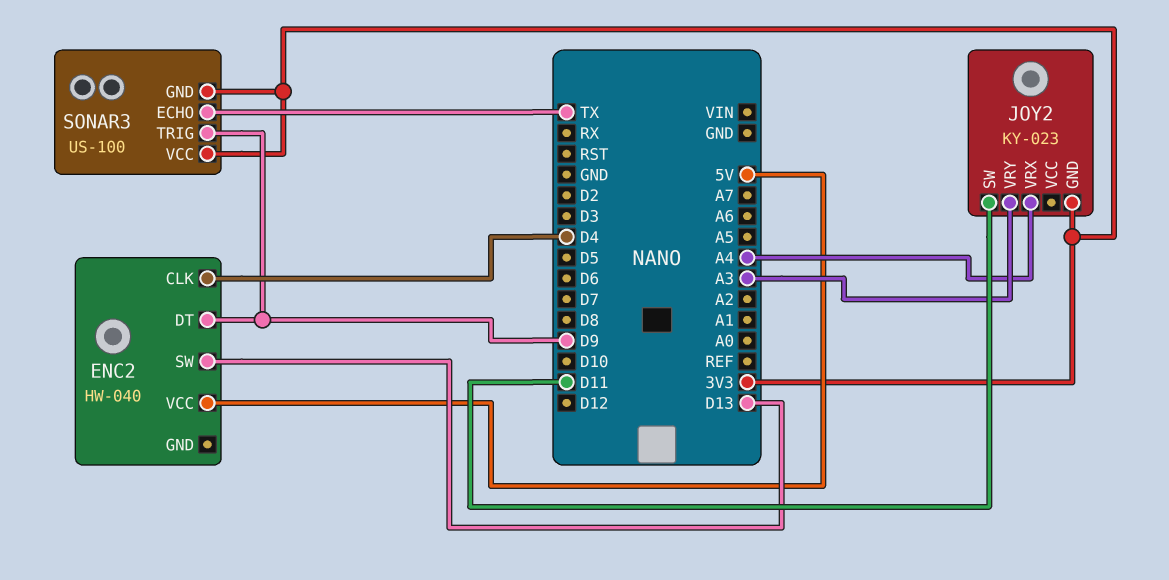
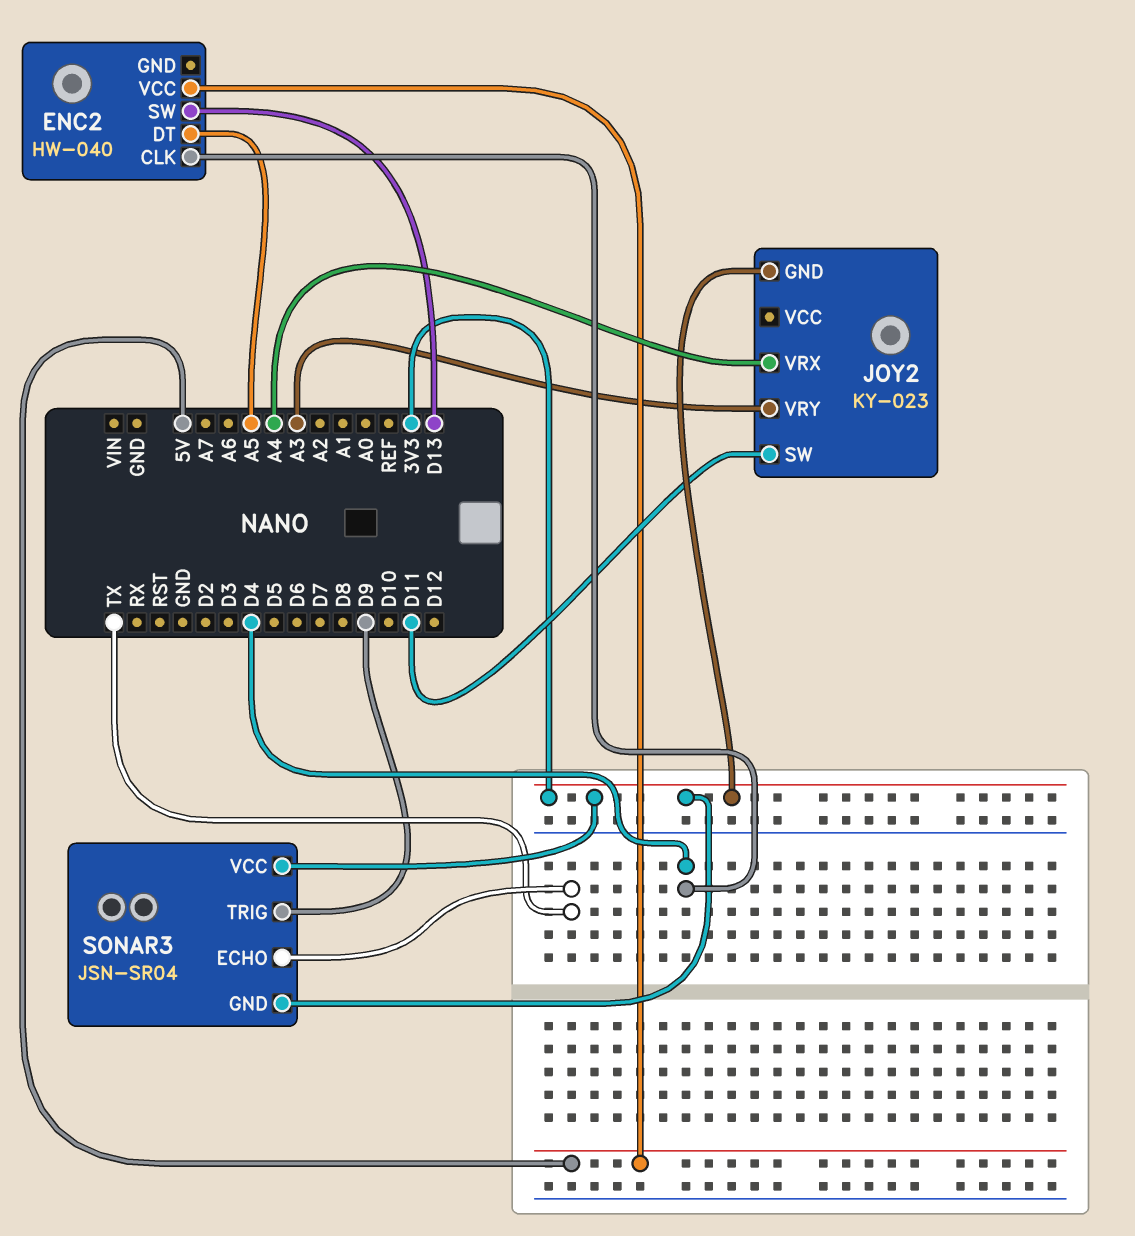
ENC2 pin DT: D9 -> A5
SONAR3: US-100 -> JSN-SR04

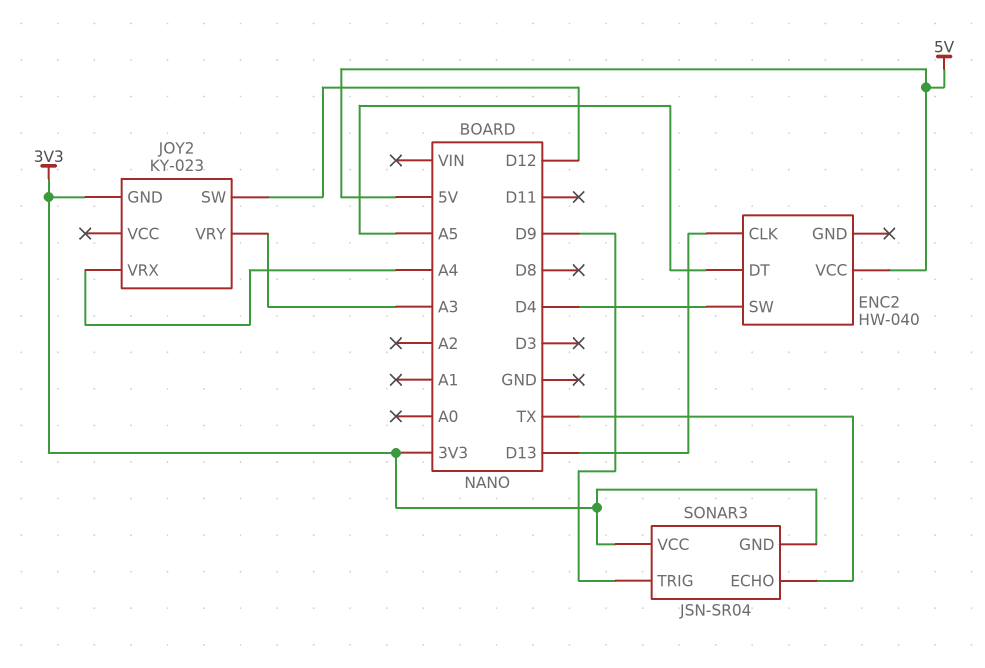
ENC2 pin CLK: D4 -> D13
ENC2 pin SW: D13 -> D4
JOY2 pin SW: D11 -> D12

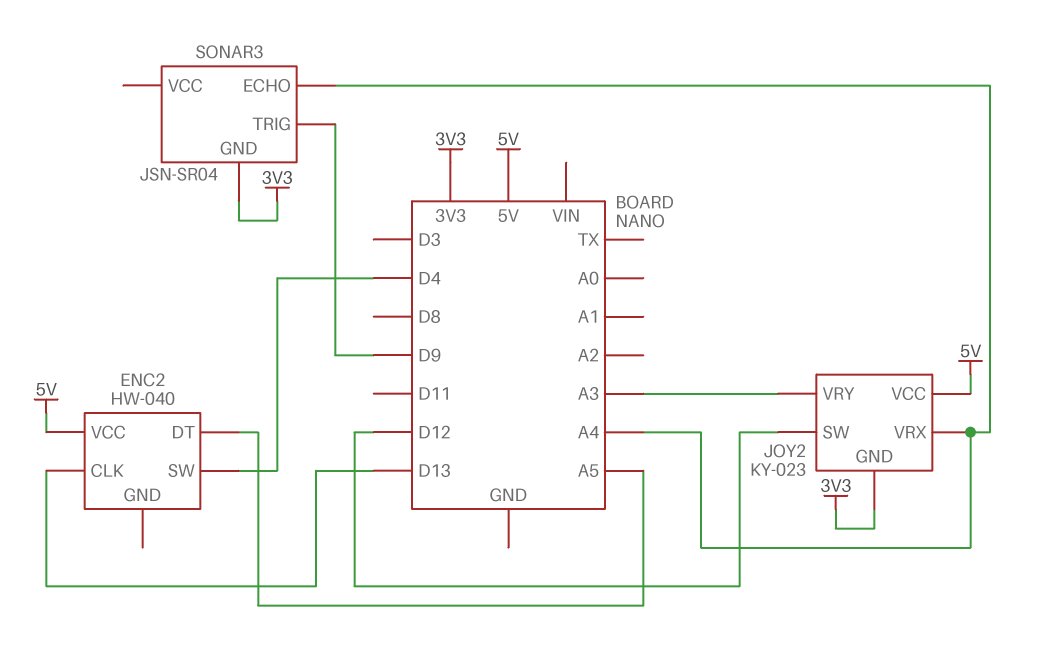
JOY2 pin VCC: none -> 5V
SONAR3 pin ECHO: TX -> A4
SONAR3 pin VCC: 3V3 -> none

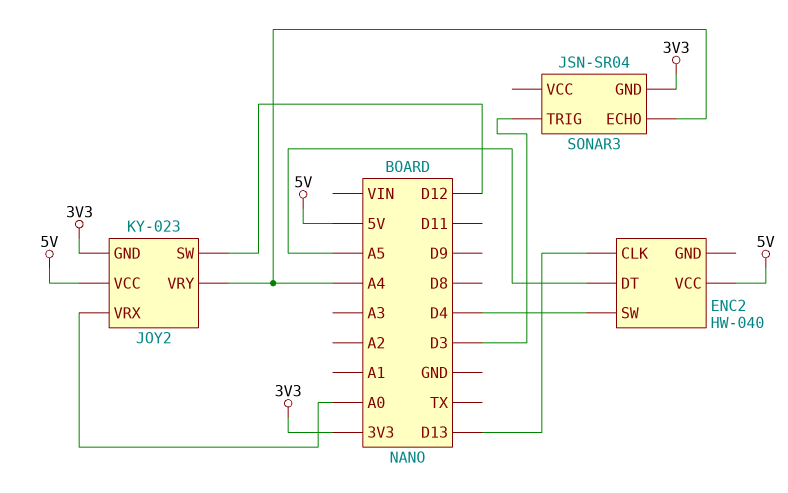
JOY2 pin VRX: A4 -> A0
JOY2 pin VRY: A3 -> A4
SONAR3 pin TRIG: D9 -> D3

